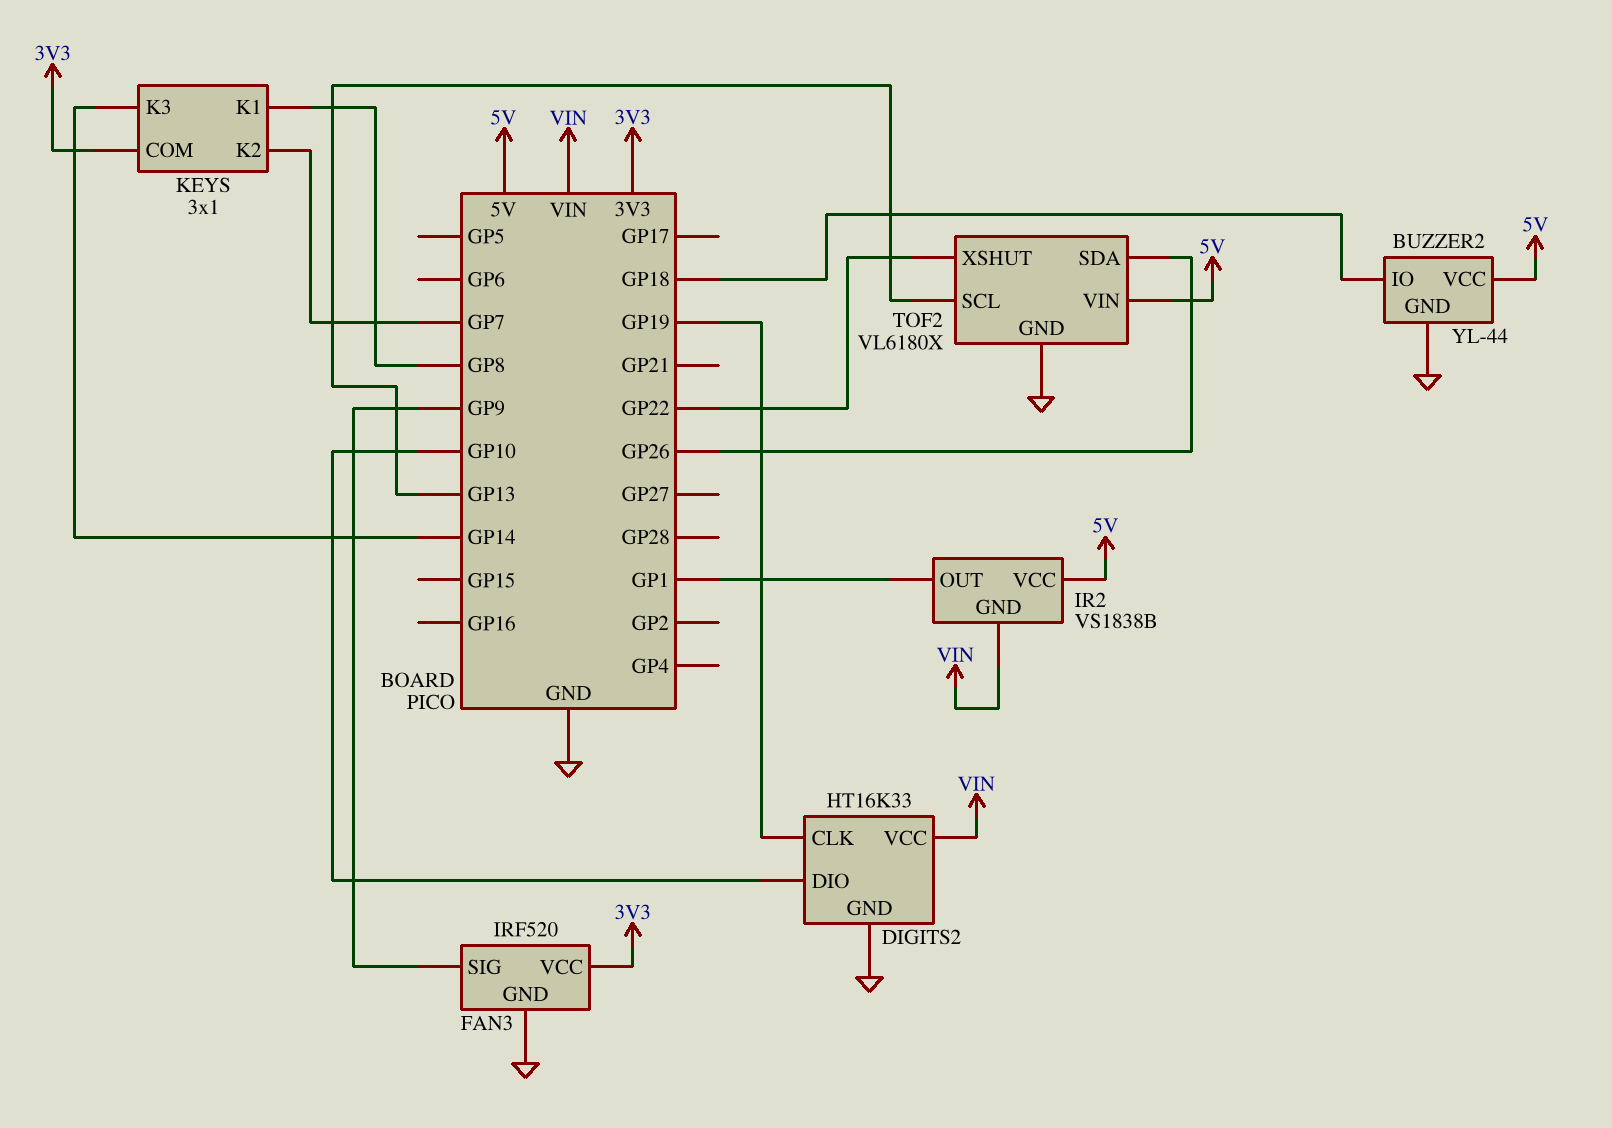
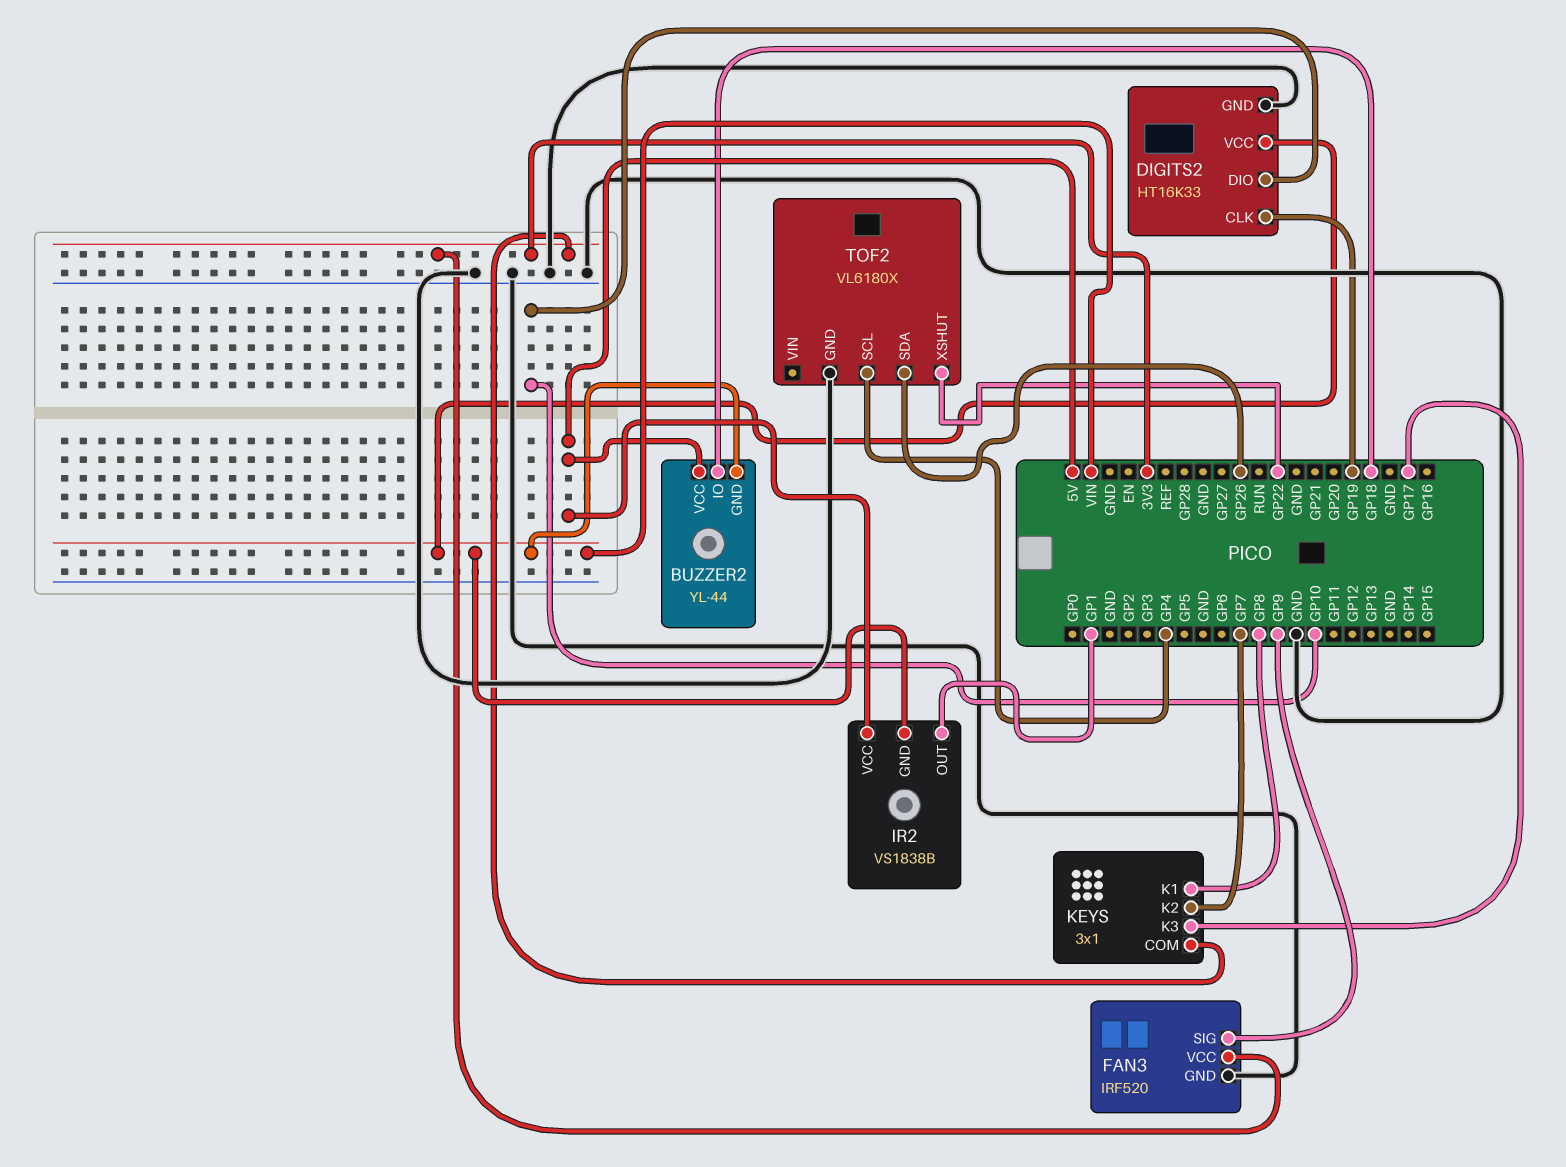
BUZZER2 pin GND: GND -> VIN
KEYS pin K3: GP14 -> GP17
TOF2 pin SCL: GP13 -> GP4
TOF2 pin VIN: 5V -> none

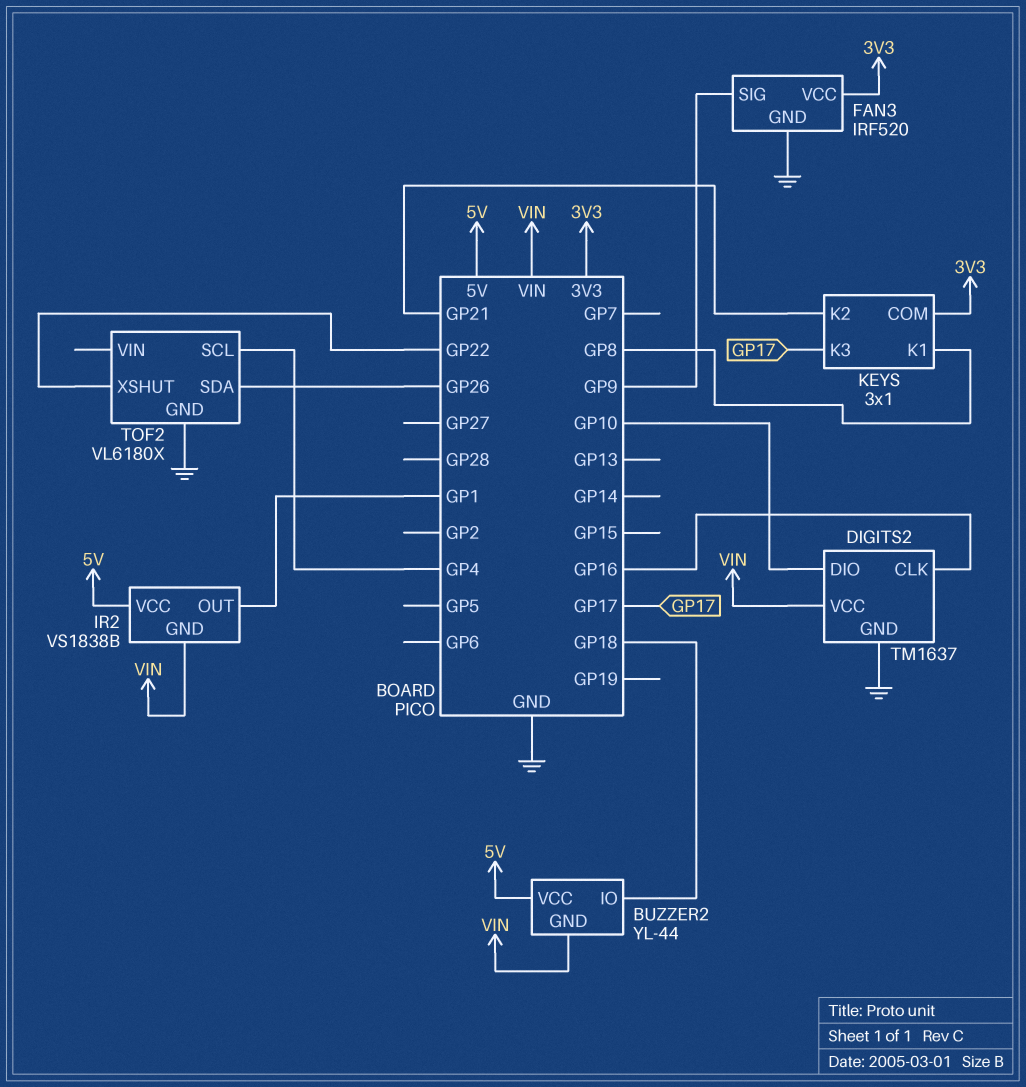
DIGITS2: HT16K33 -> TM1637
DIGITS2 pin CLK: GP19 -> GP16
KEYS pin K2: GP7 -> GP21

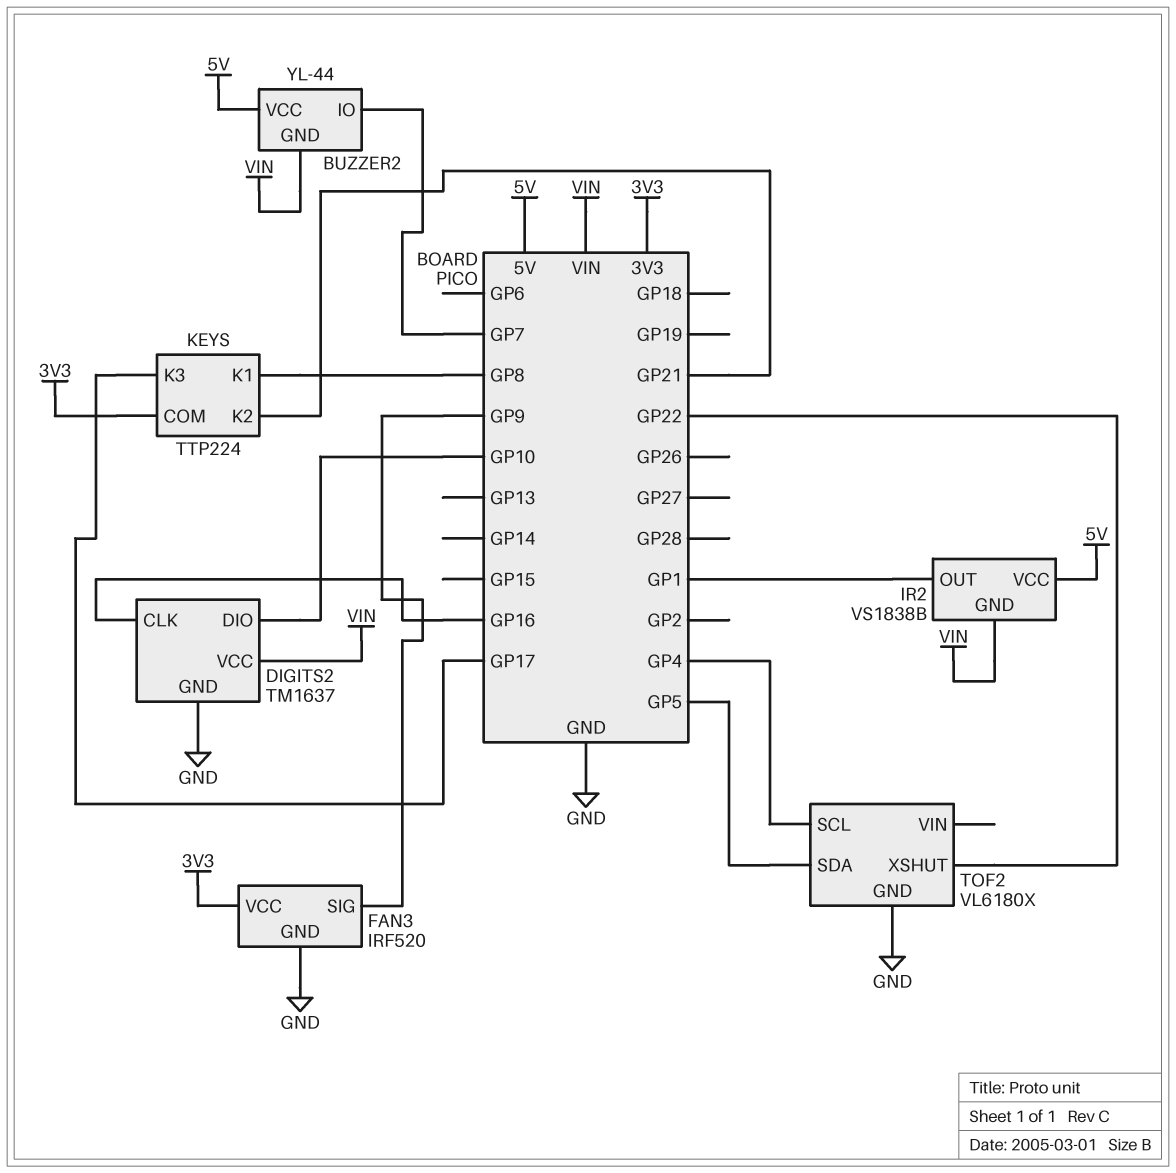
BUZZER2 pin IO: GP18 -> GP7
KEYS: 3x1 -> TTP224
TOF2 pin SDA: GP26 -> GP5

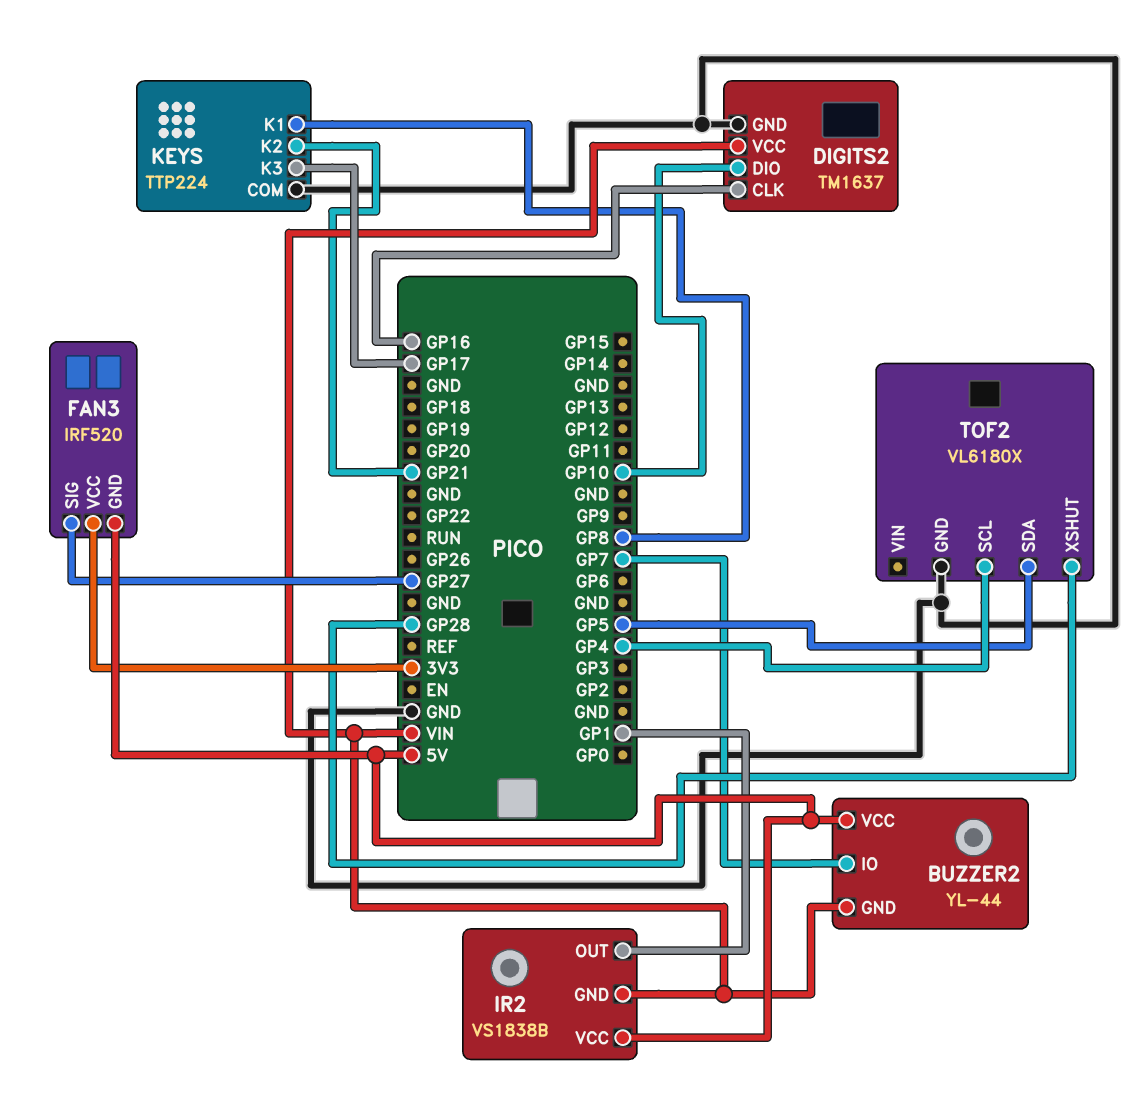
FAN3 pin GND: GND -> 5V
FAN3 pin SIG: GP9 -> GP27
KEYS pin COM: 3V3 -> GND
TOF2 pin XSHUT: GP22 -> GP28

